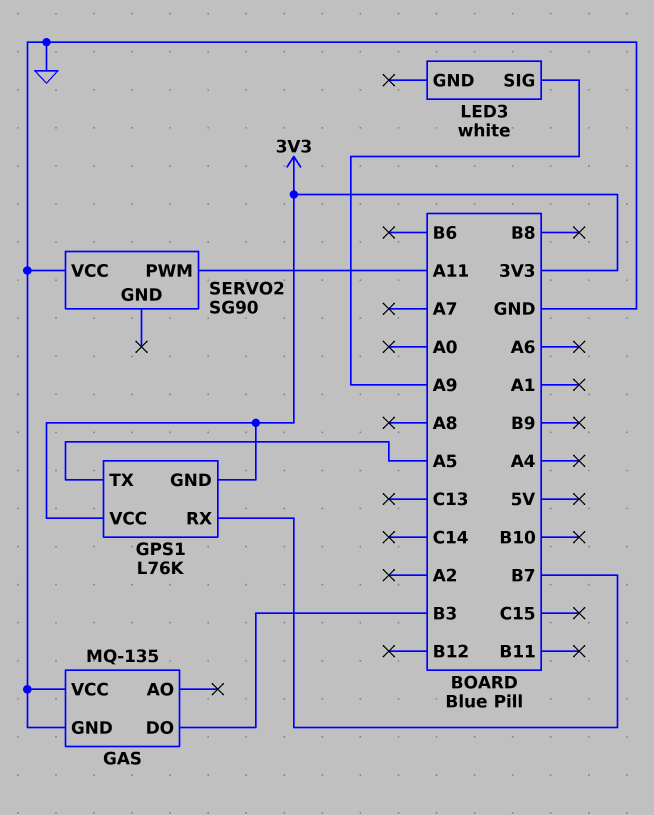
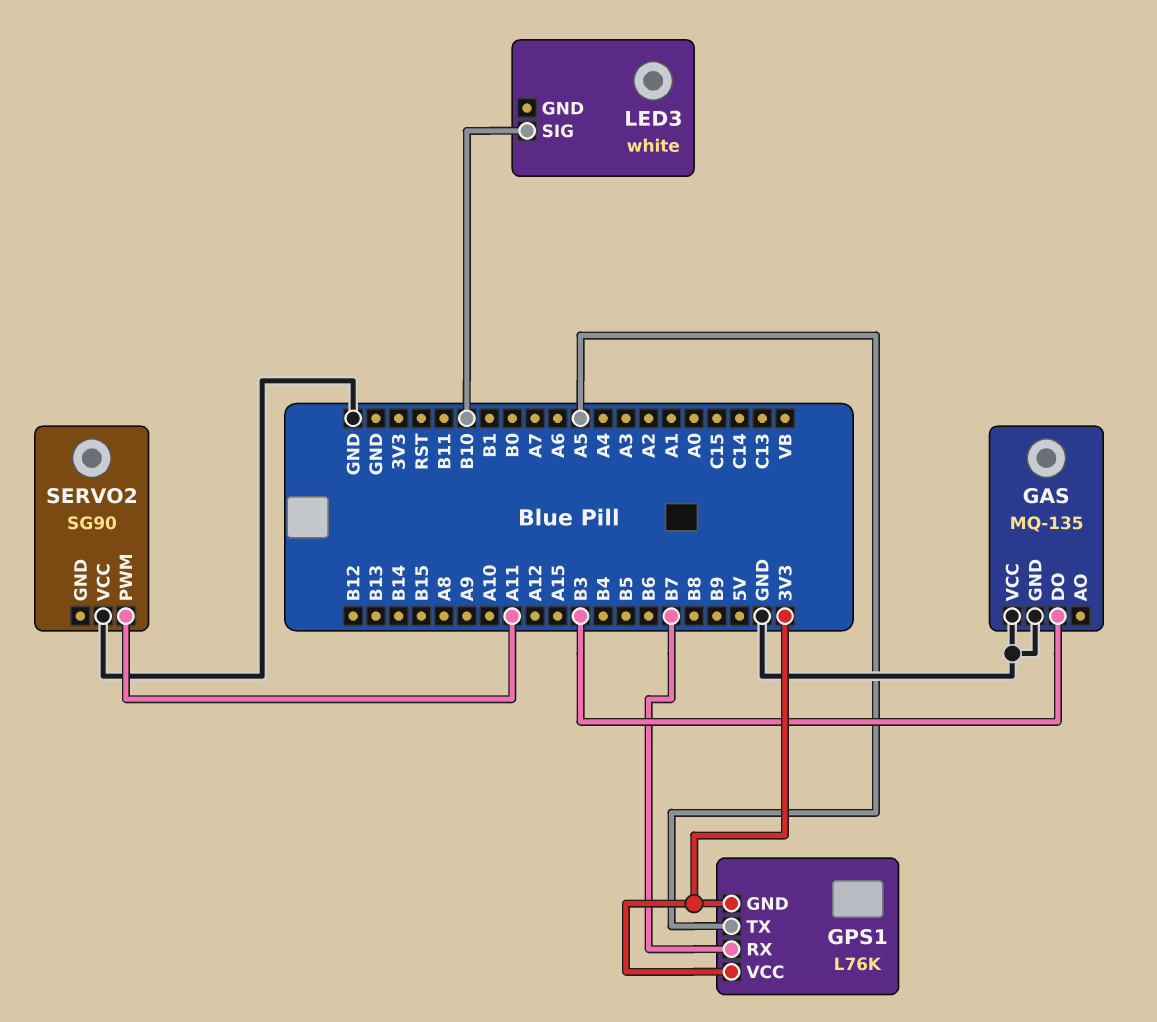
LED3 pin SIG: A9 -> B10

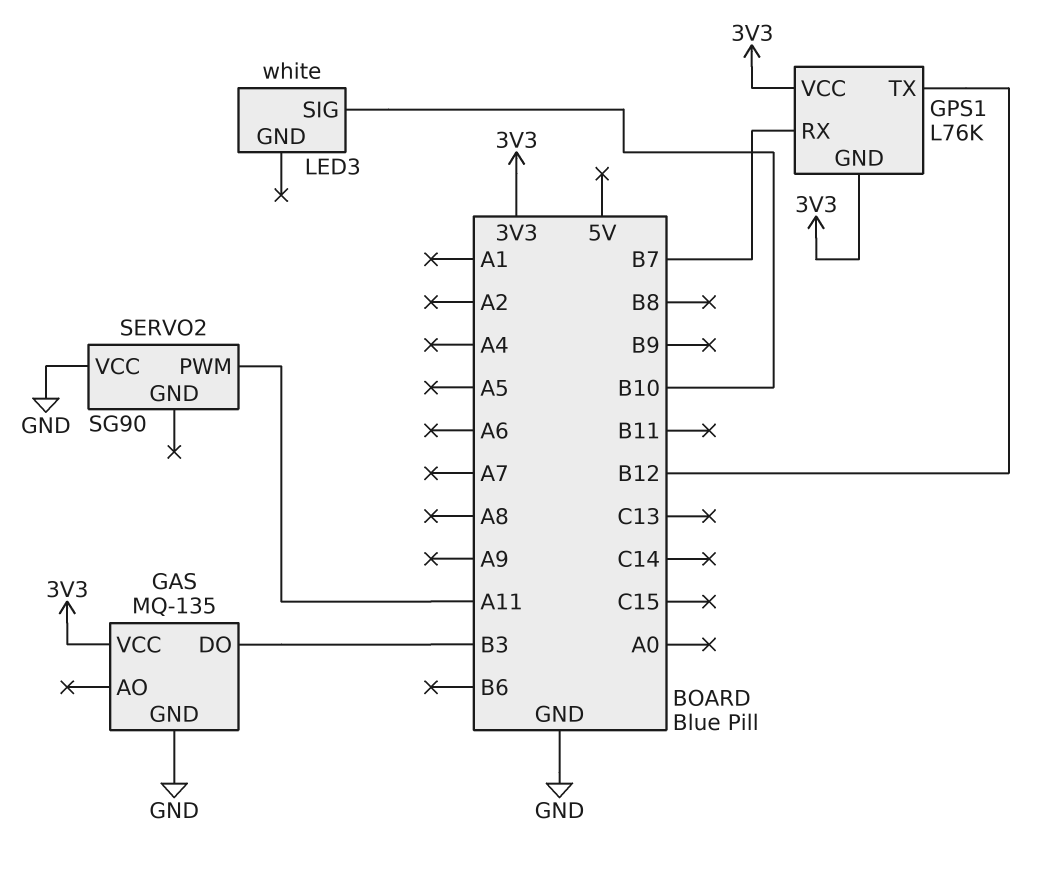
GAS pin VCC: GND -> 3V3
GPS1 pin TX: A5 -> B12

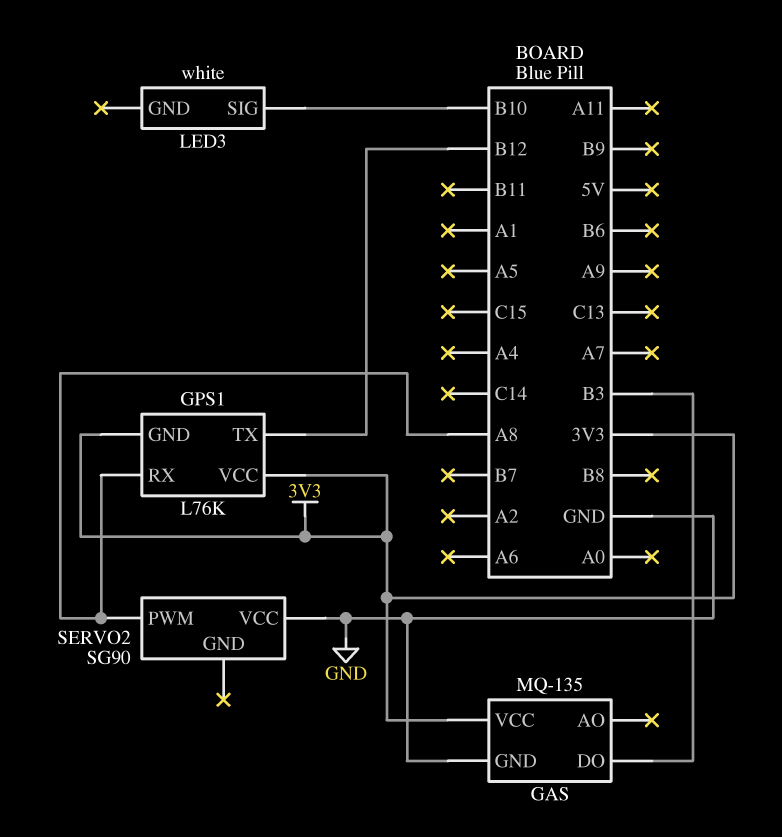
GPS1 pin RX: B7 -> A8
SERVO2 pin PWM: A11 -> A8

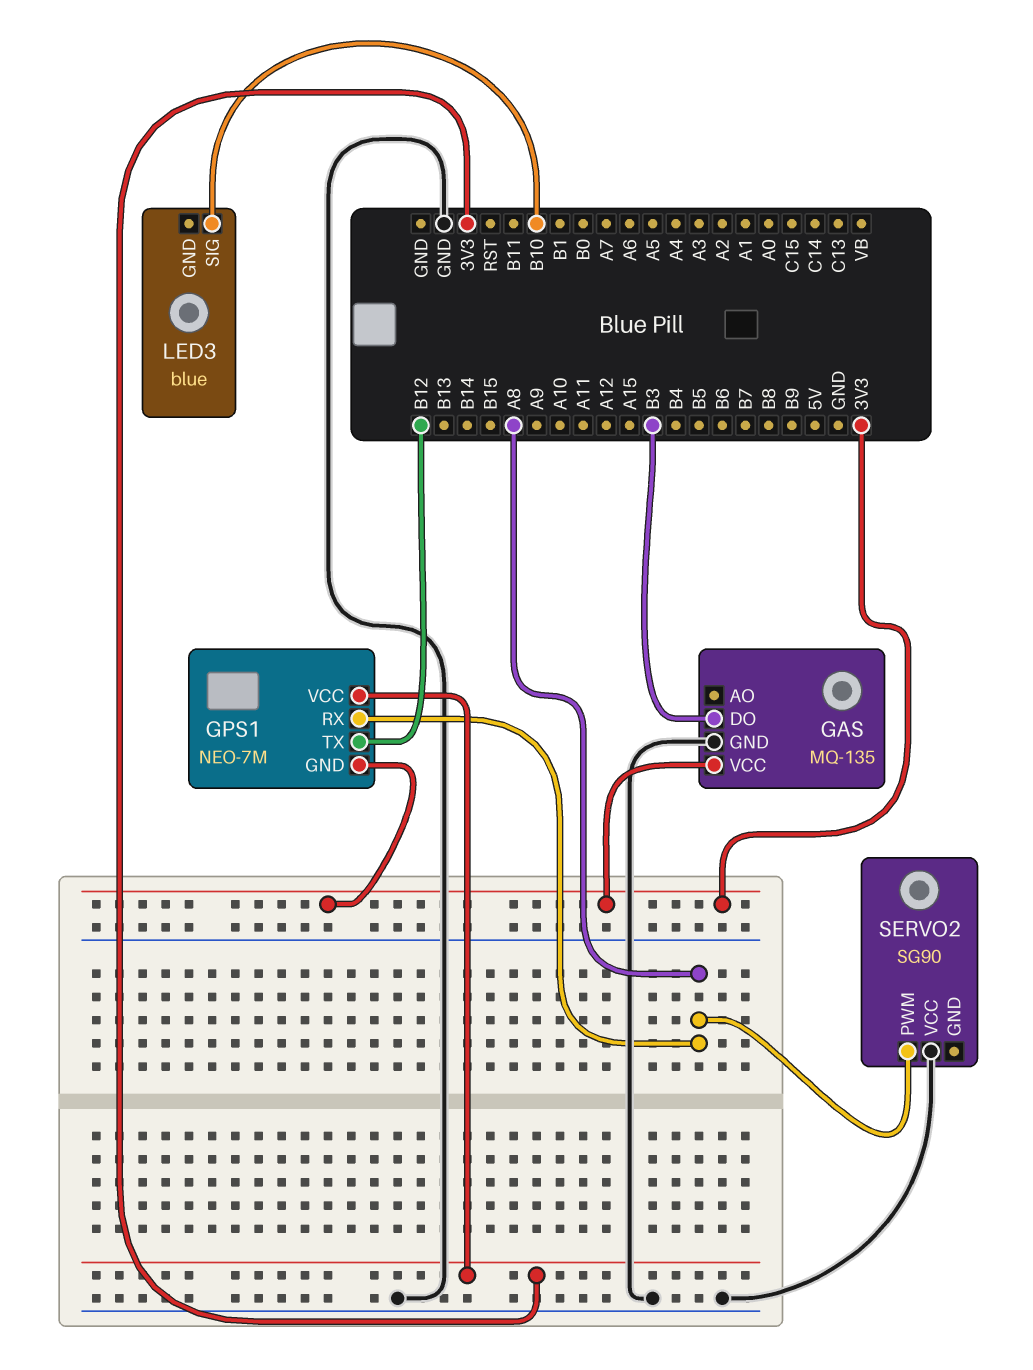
GPS1: L76K -> NEO-7M
LED3: white -> blue

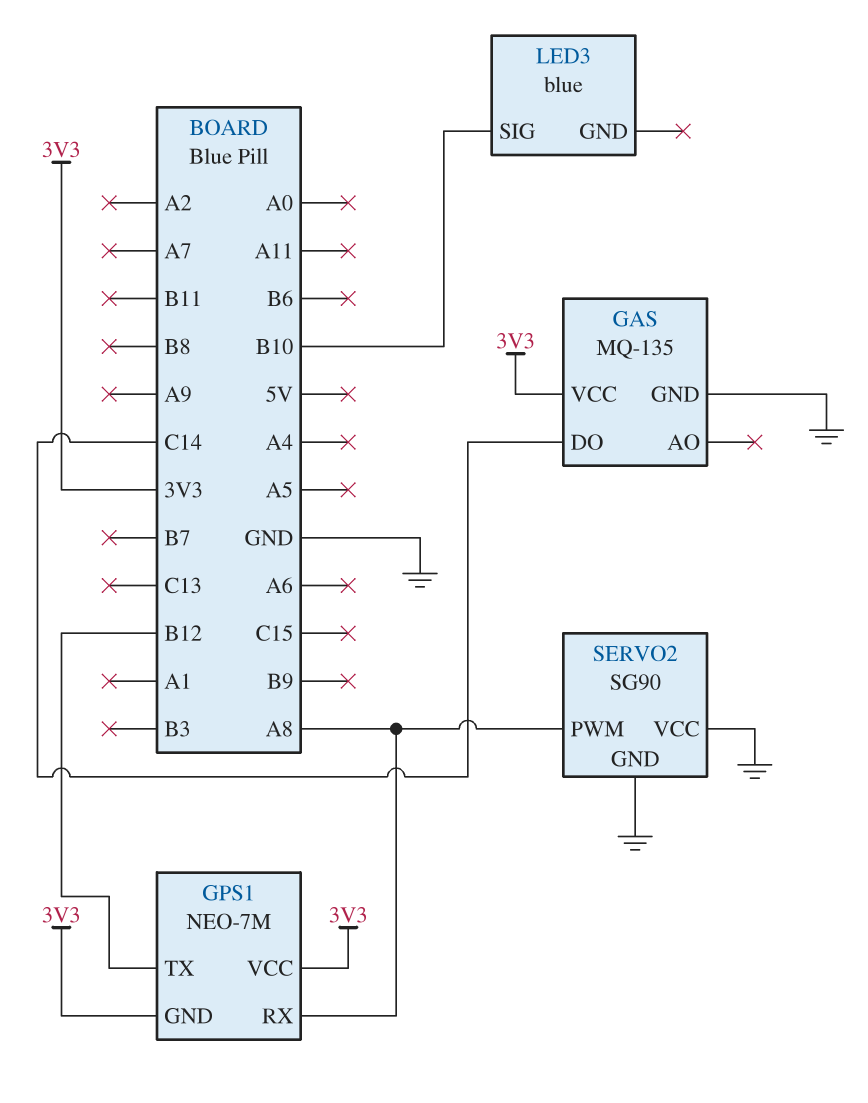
GAS pin DO: B3 -> C14
SERVO2 pin GND: none -> GND

